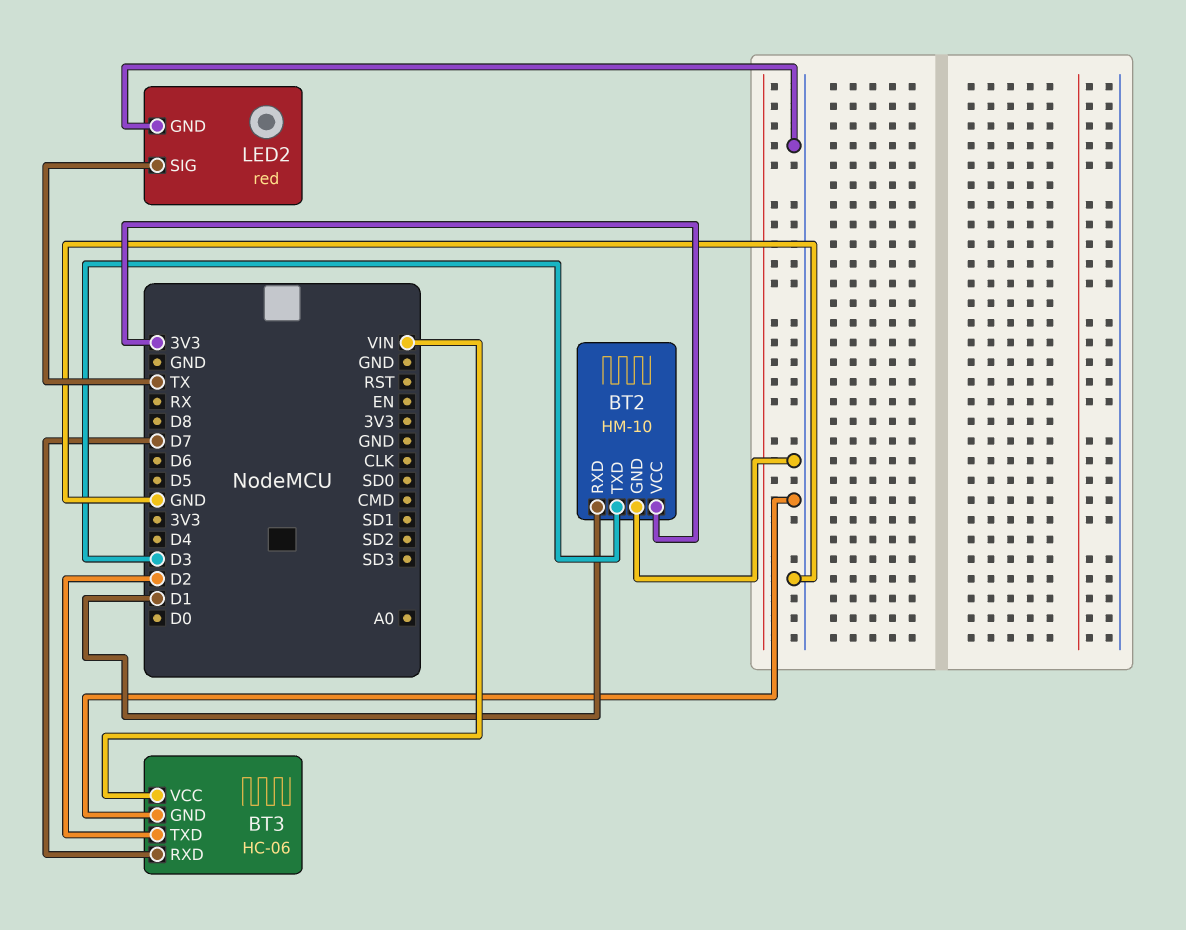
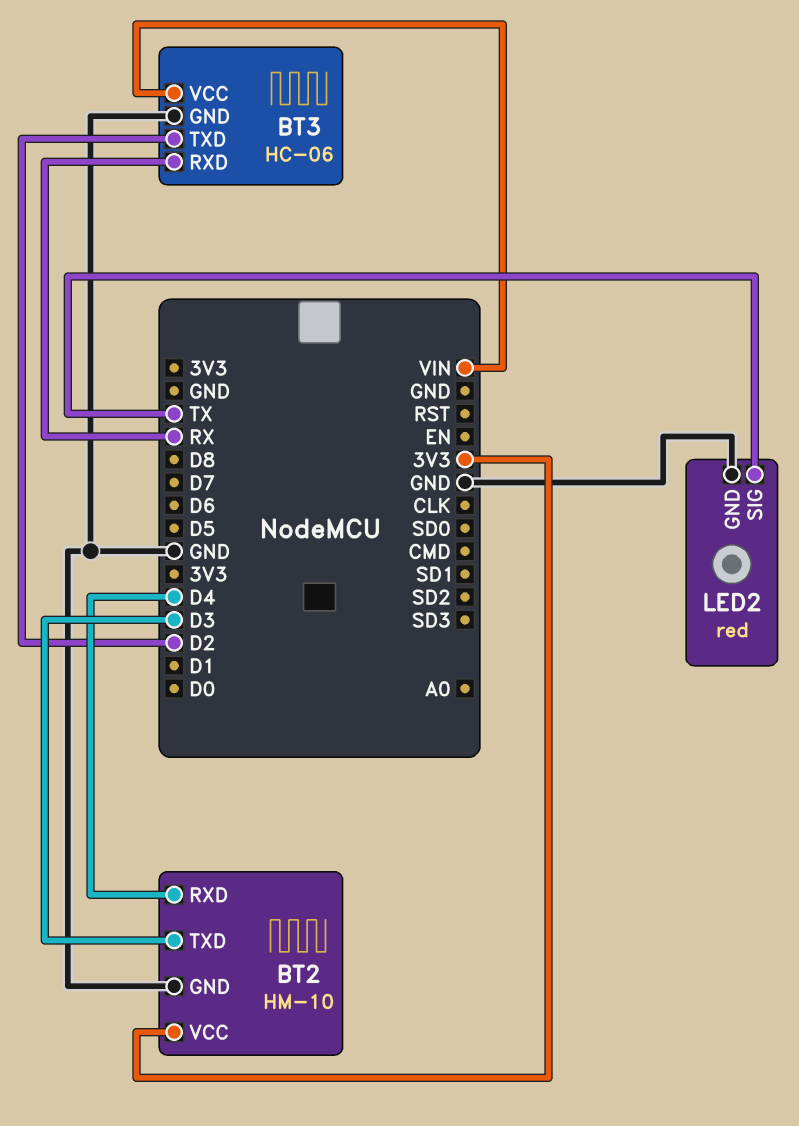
BT2 pin RXD: D1 -> D4
BT3 pin RXD: D7 -> RX

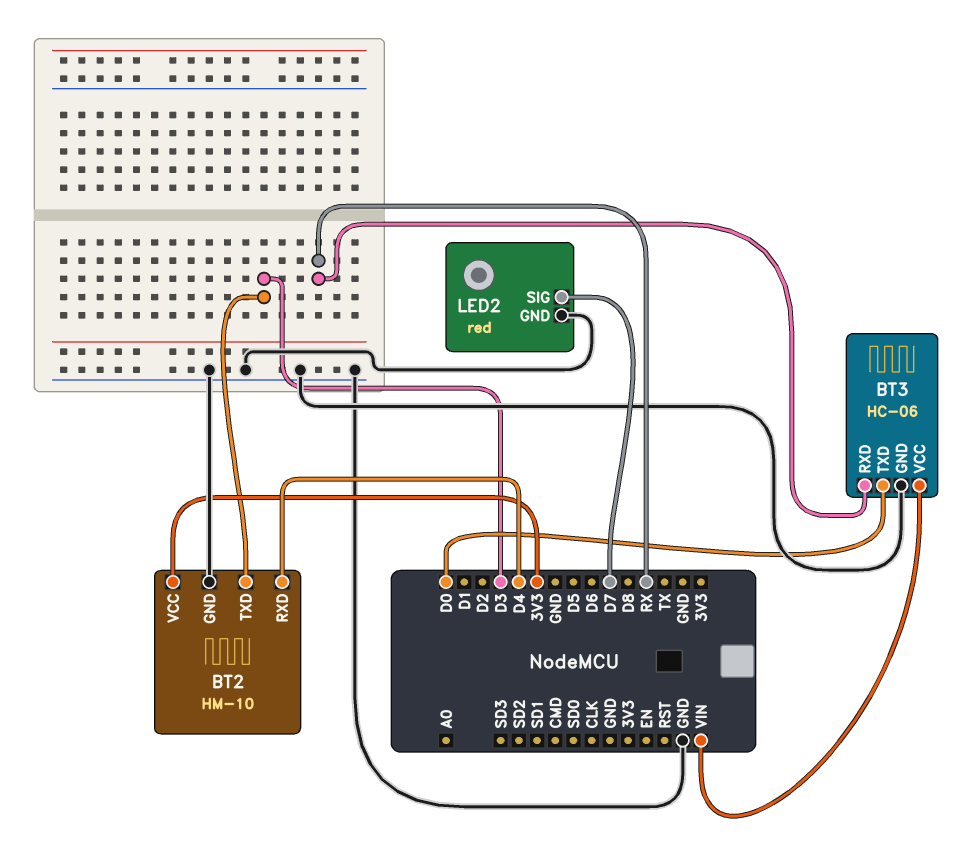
BT3 pin TXD: D2 -> D0
LED2 pin SIG: TX -> D7

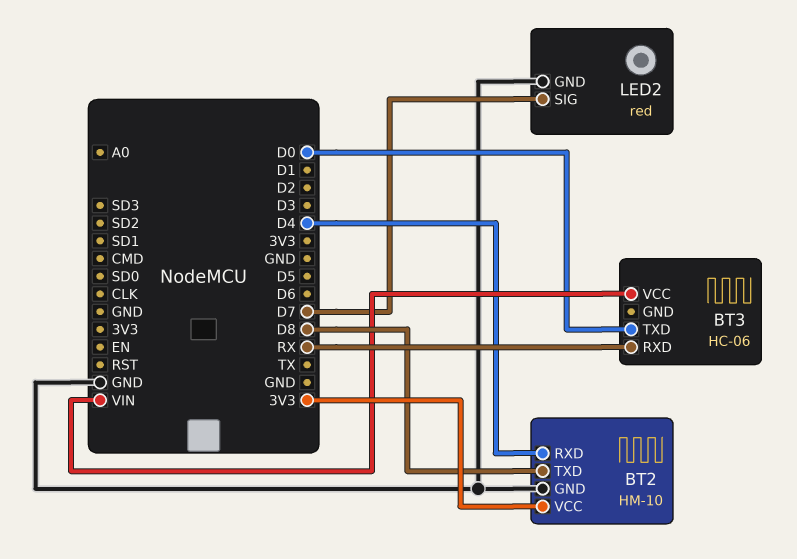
BT2 pin TXD: D3 -> D8
BT3 pin GND: GND -> none

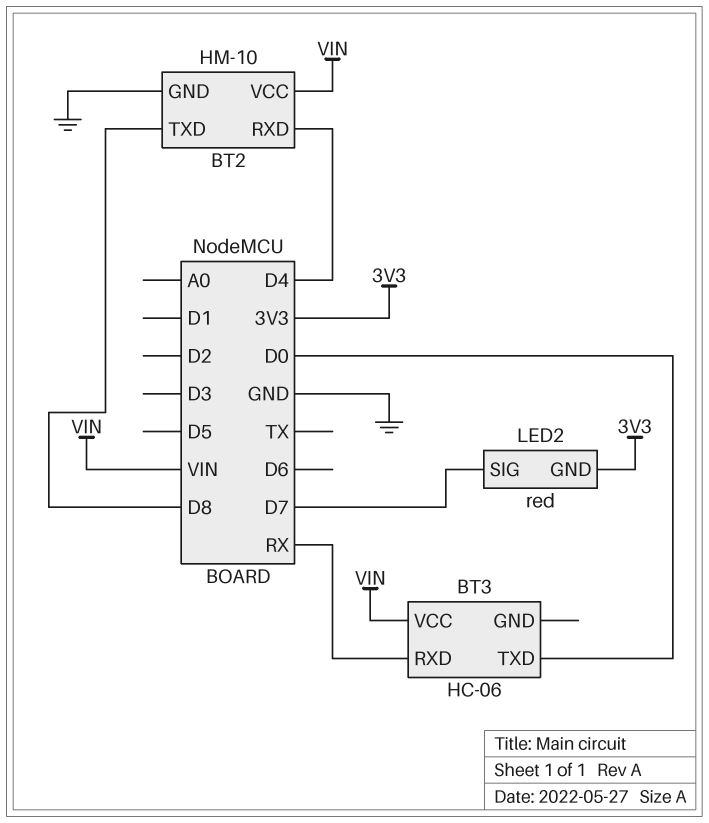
BT2 pin VCC: 3V3 -> VIN
LED2 pin GND: GND -> 3V3

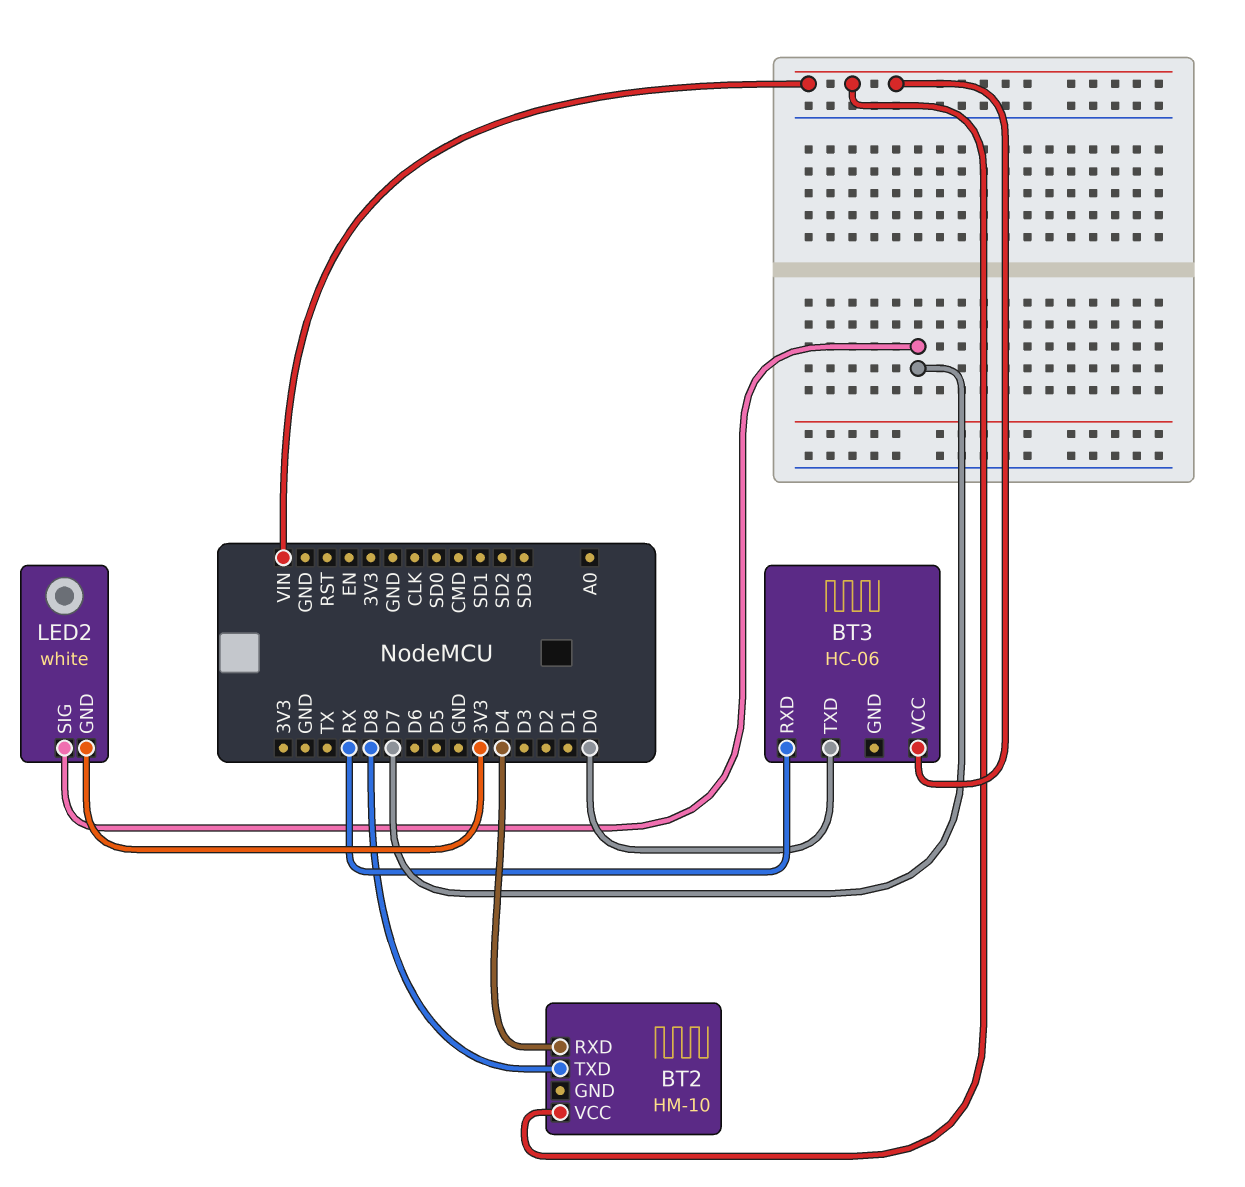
BT2 pin GND: GND -> none
LED2: red -> white

